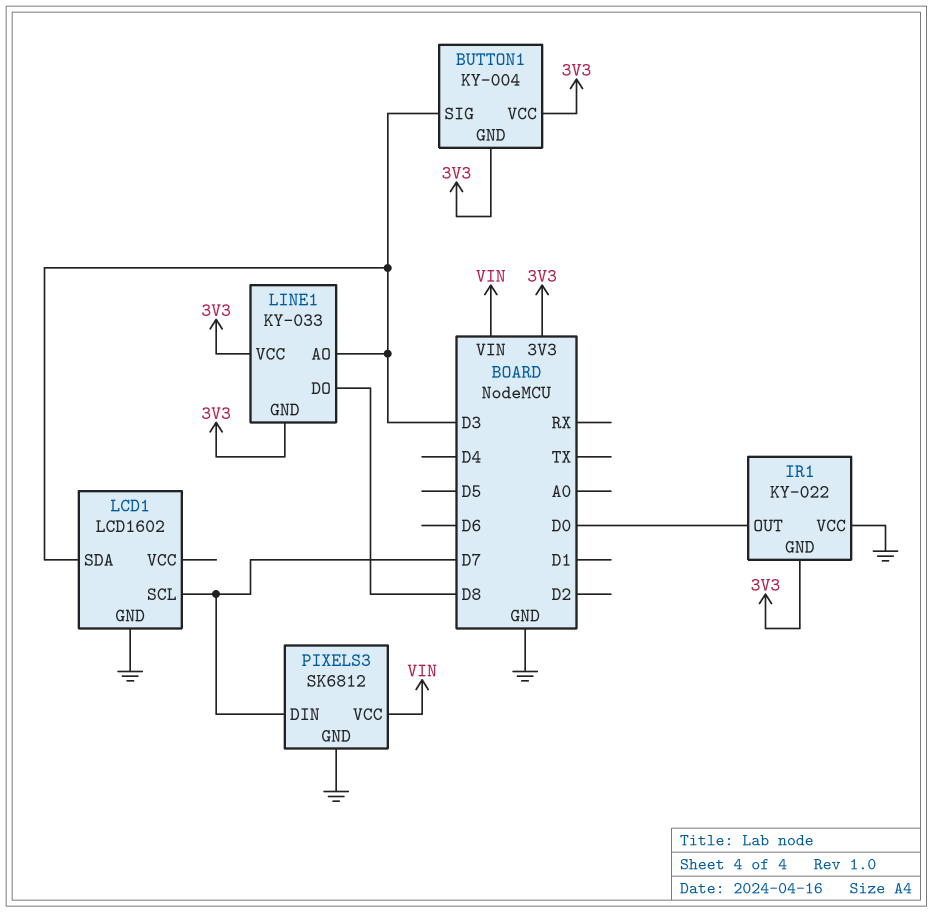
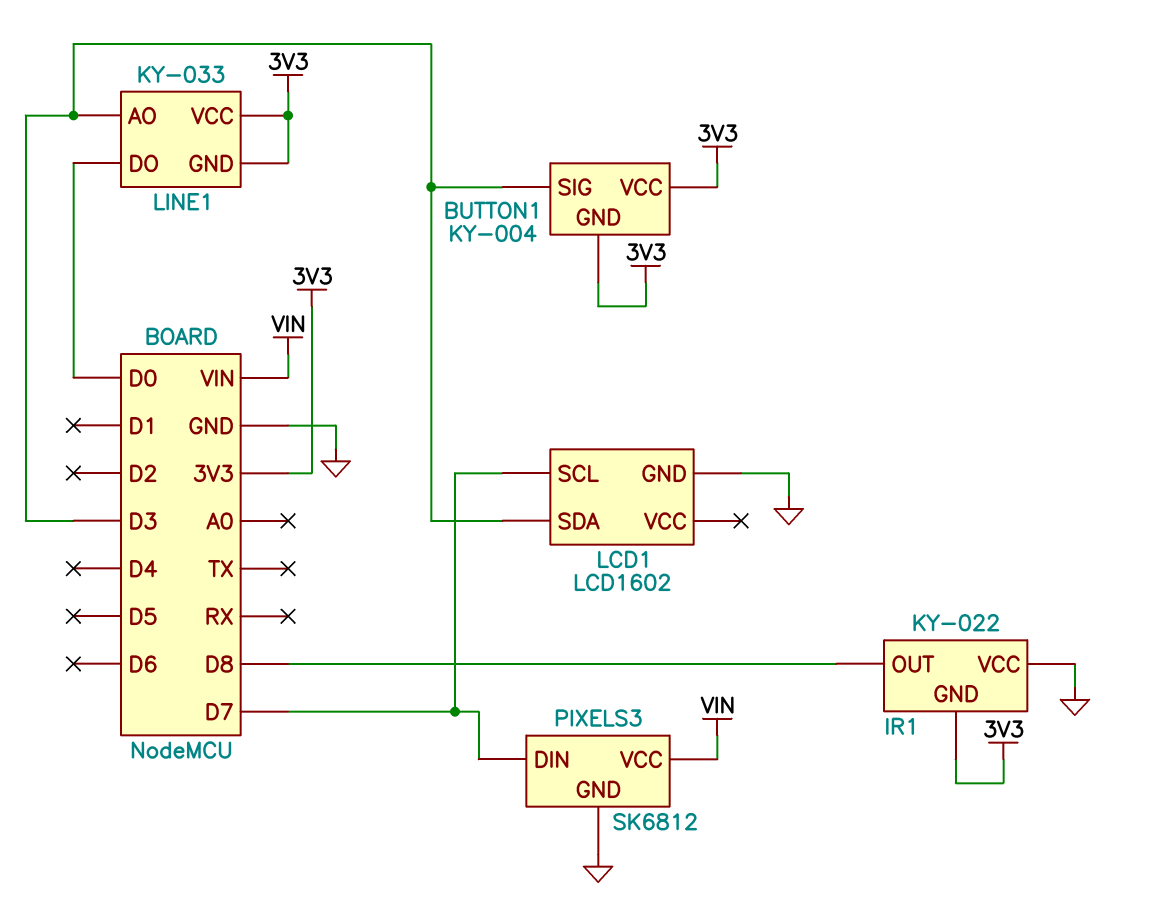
IR1 pin OUT: D0 -> D8
LINE1 pin DO: D8 -> D0

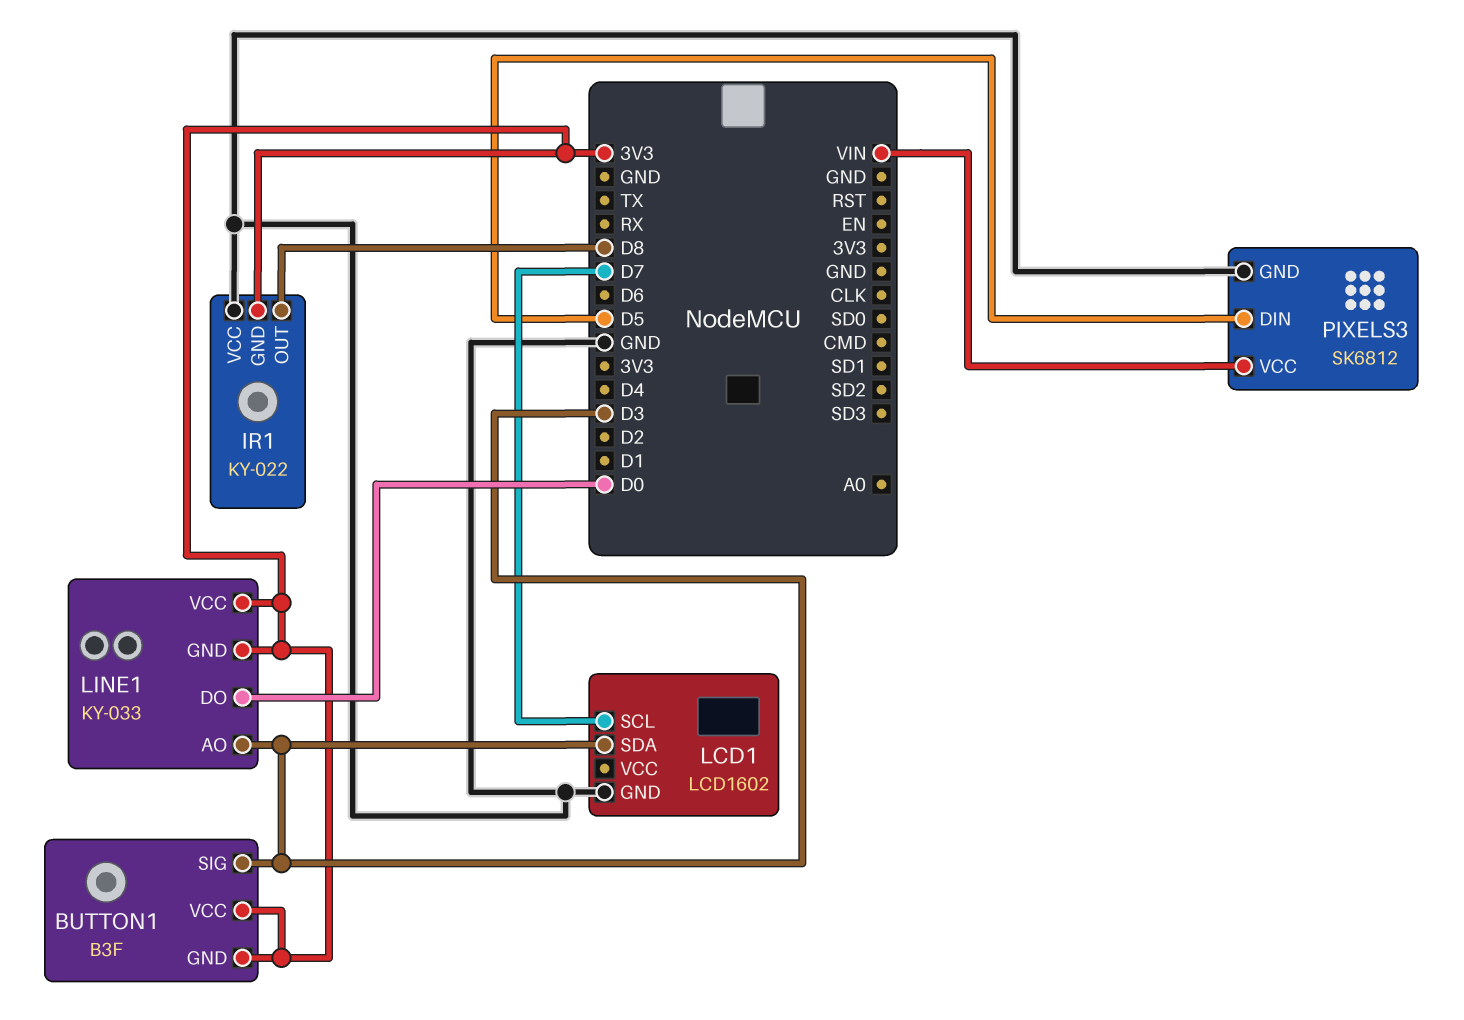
BUTTON1: KY-004 -> B3F
PIXELS3 pin DIN: D7 -> D5

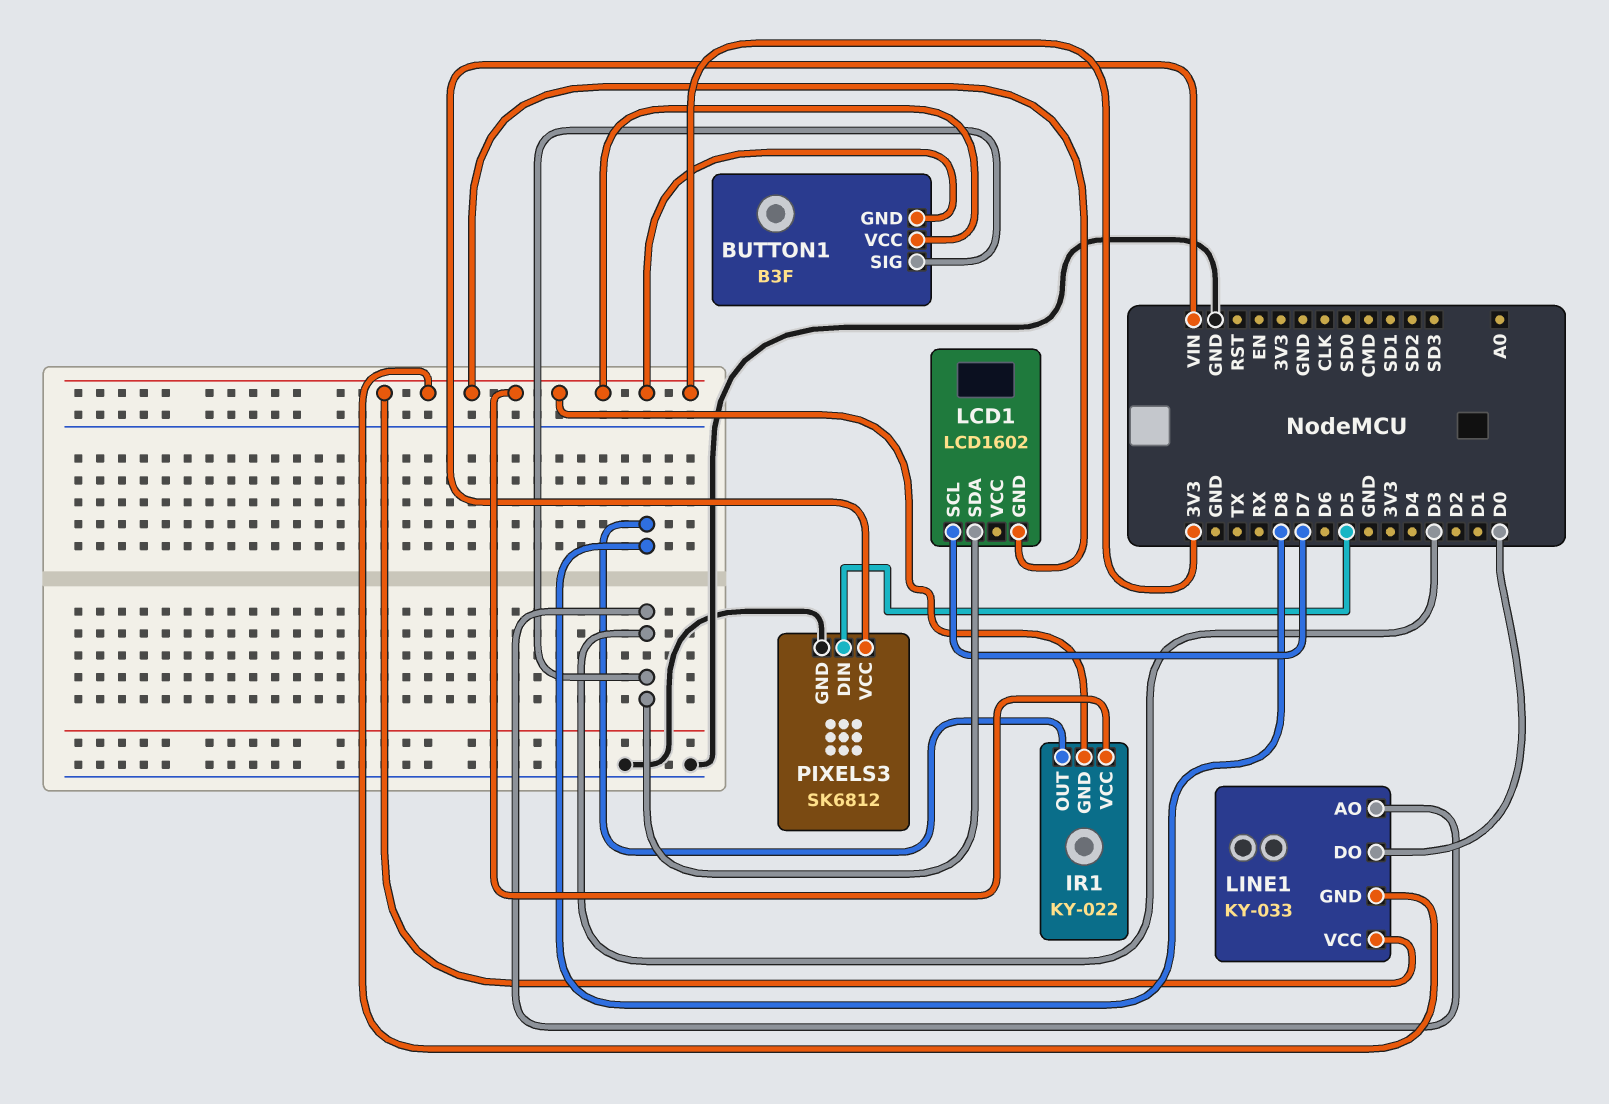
IR1 pin VCC: GND -> 3V3
LCD1 pin GND: GND -> 3V3

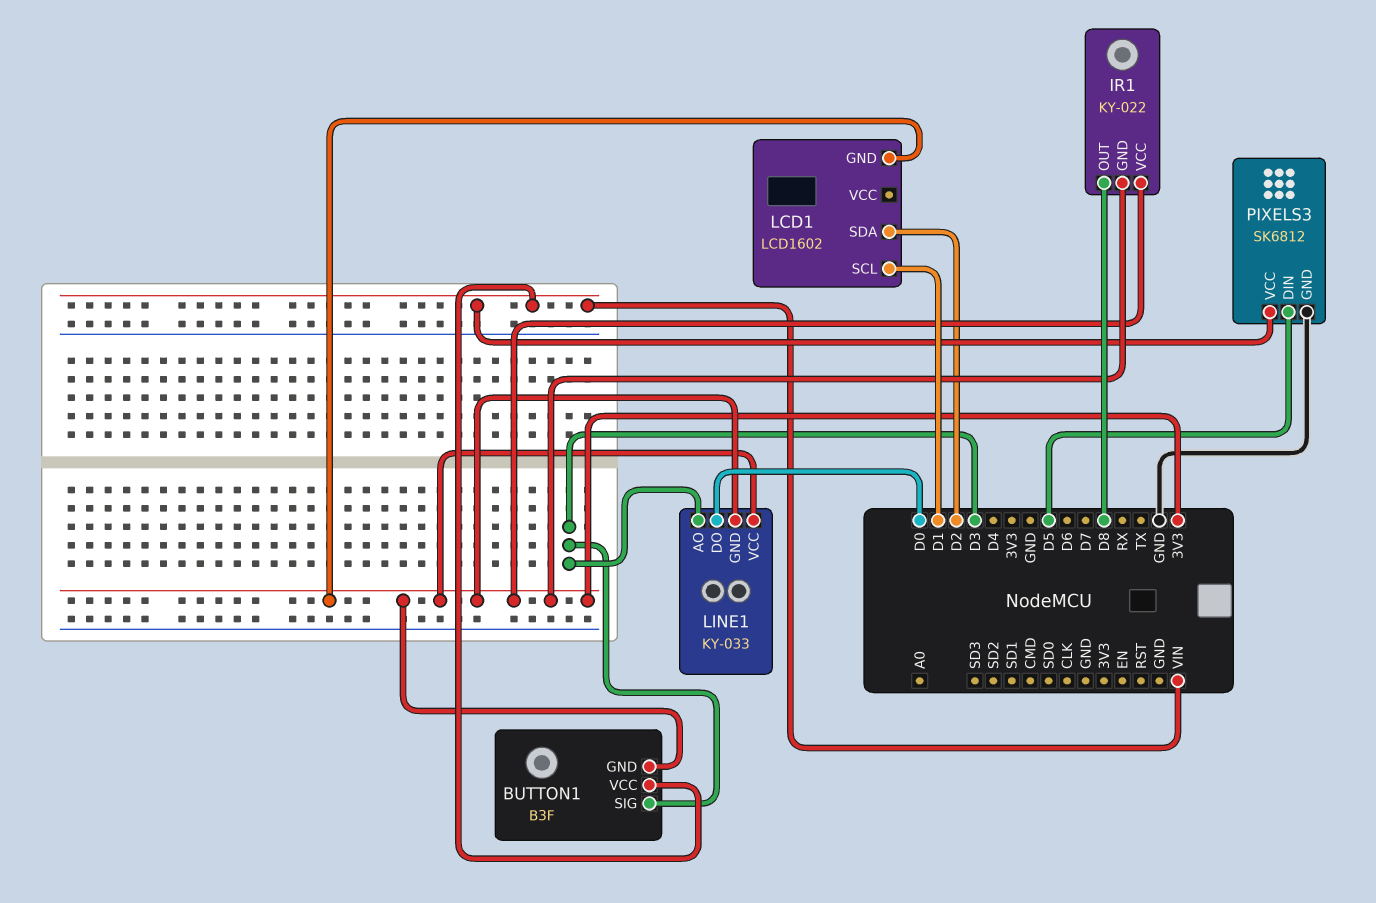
BUTTON1 pin VCC: 3V3 -> VIN
LCD1 pin SCL: D7 -> D1
LCD1 pin SDA: D3 -> D2

